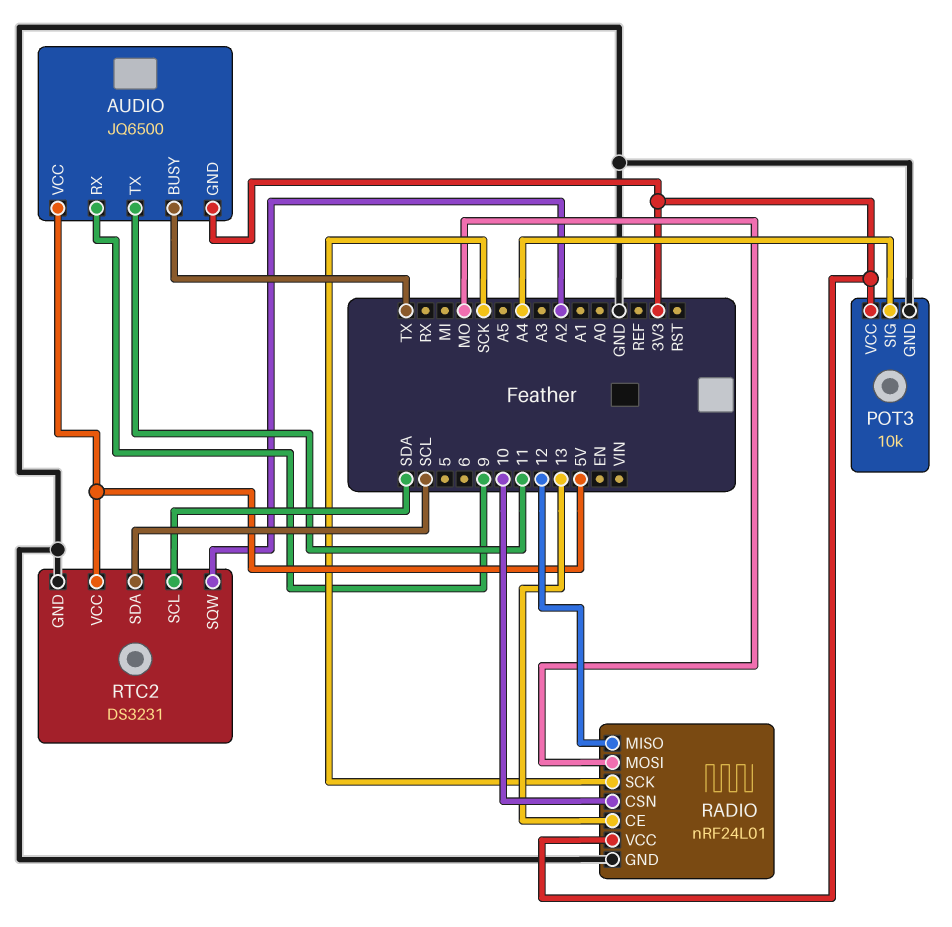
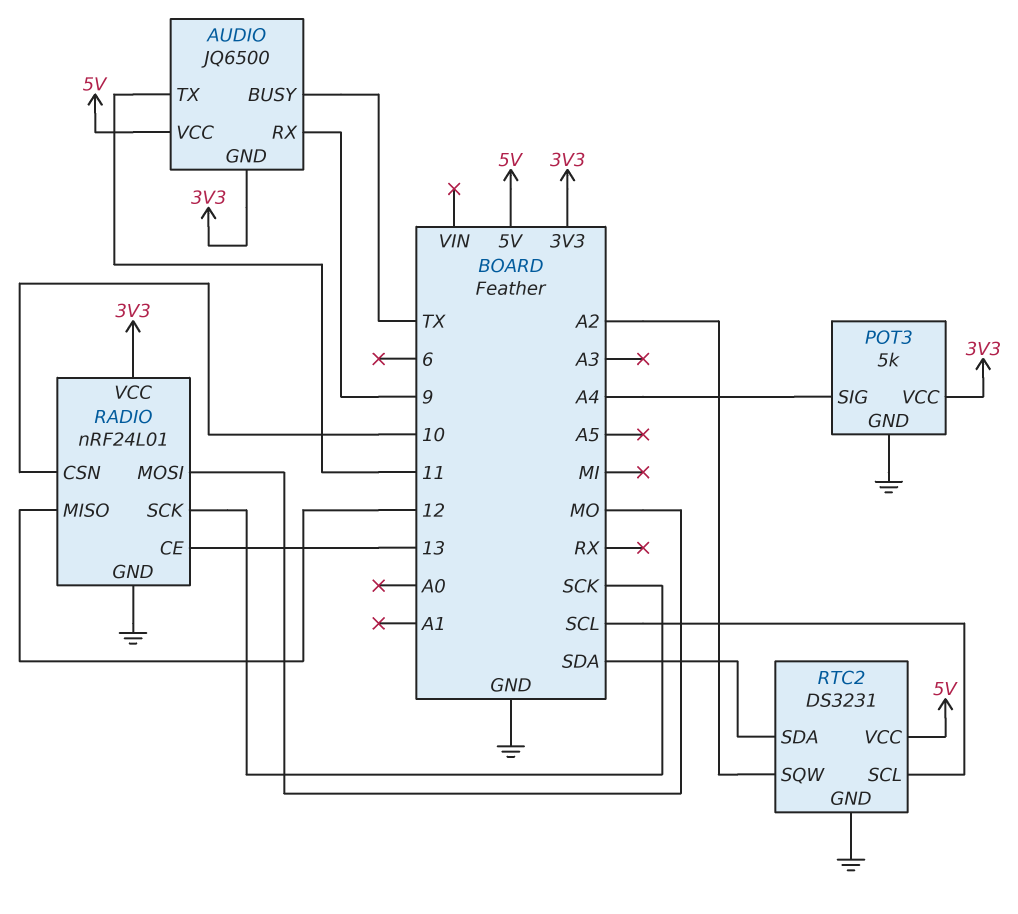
POT3: 10k -> 5k
RTC2 pin SCL: SDA -> SCL
RTC2 pin SDA: SCL -> SDA

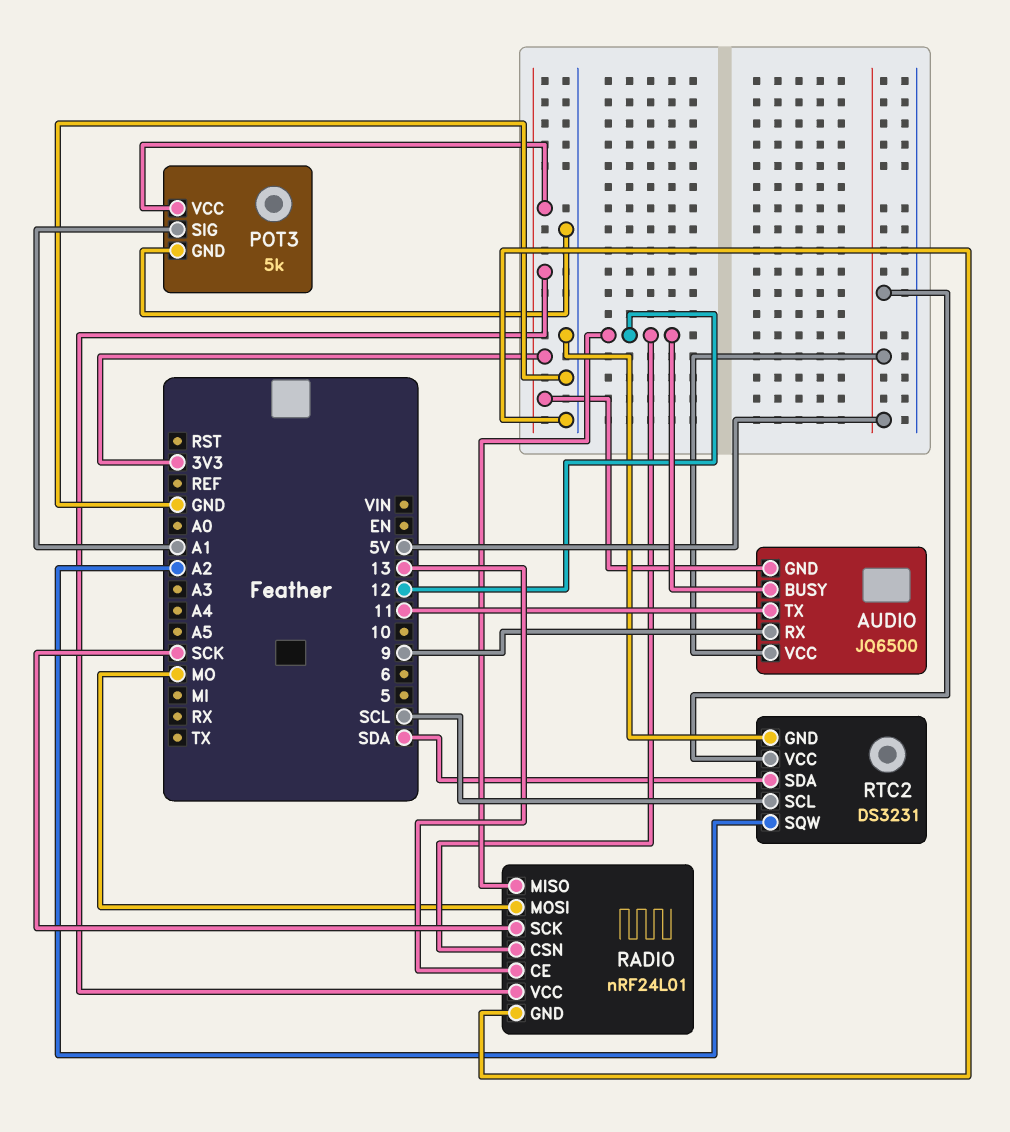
AUDIO pin BUSY: TX -> 12
POT3 pin SIG: A4 -> A1
RADIO pin CSN: 10 -> 12

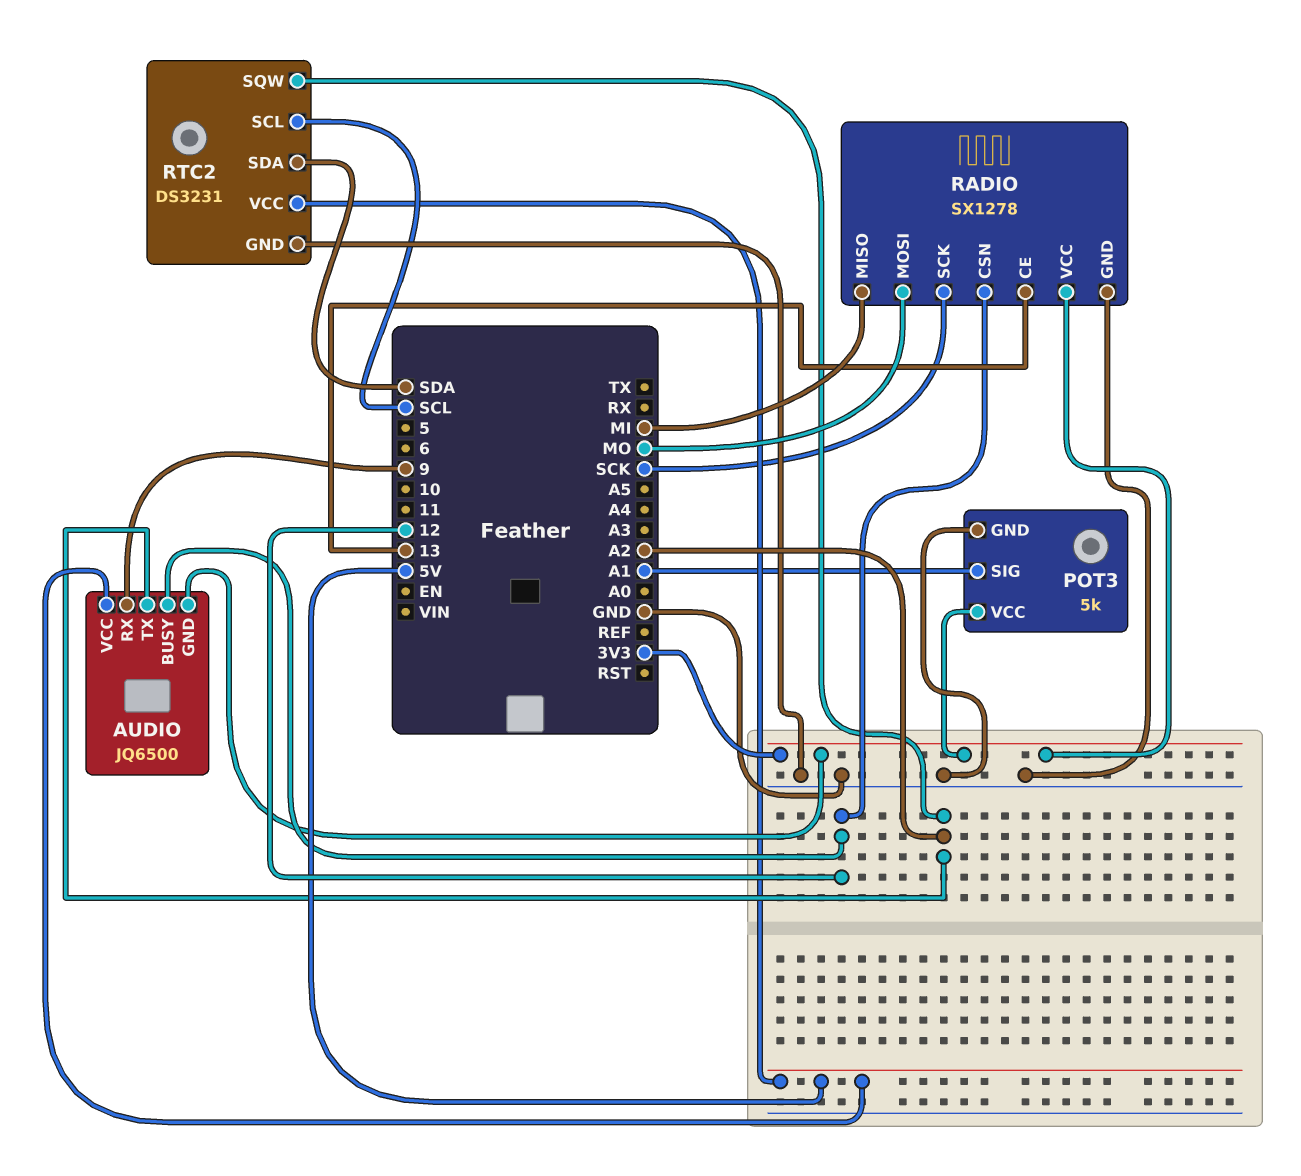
AUDIO pin TX: 11 -> A2
RADIO: nRF24L01 -> SX1278
RADIO pin MISO: 12 -> MI

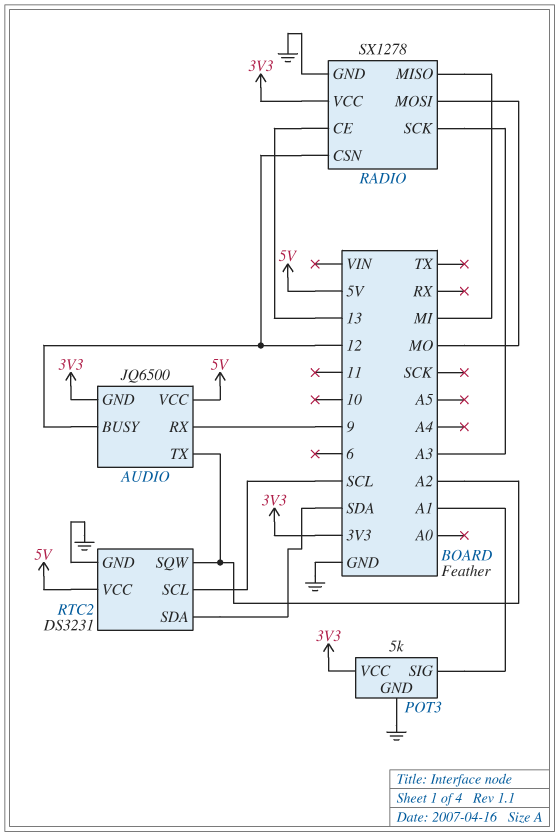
RADIO pin SCK: SCK -> A3

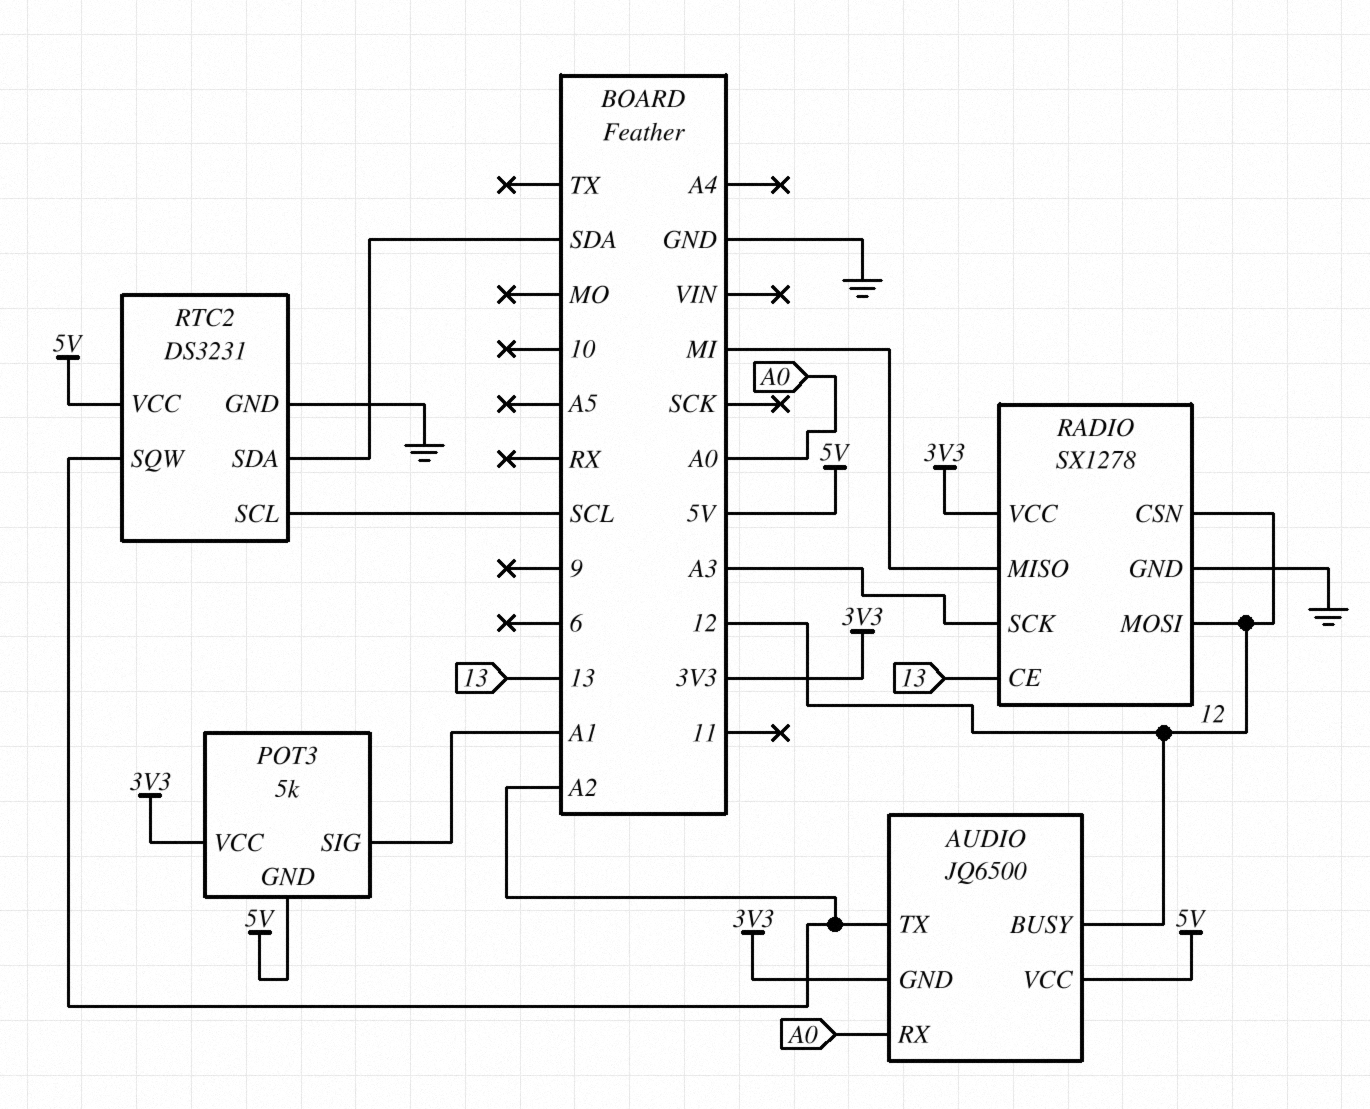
AUDIO pin RX: 9 -> A0
POT3 pin GND: GND -> 5V
RADIO pin MOSI: MO -> 12

